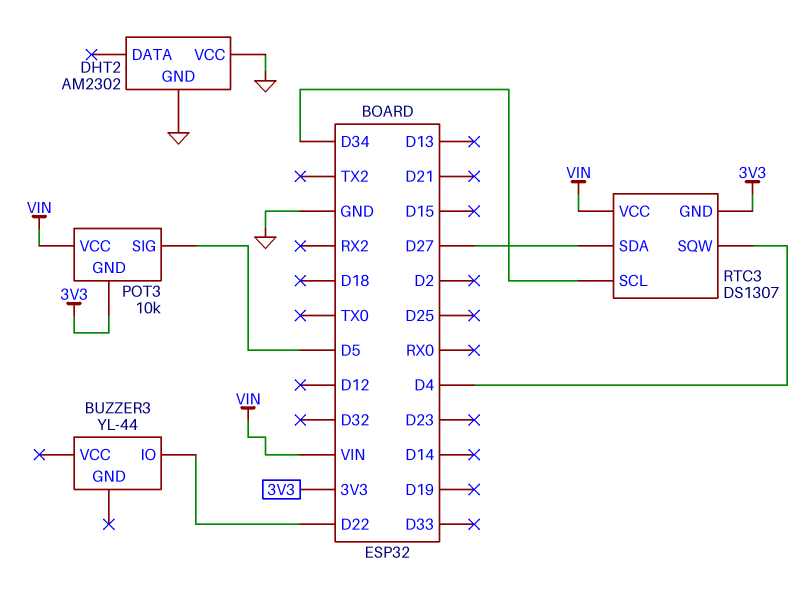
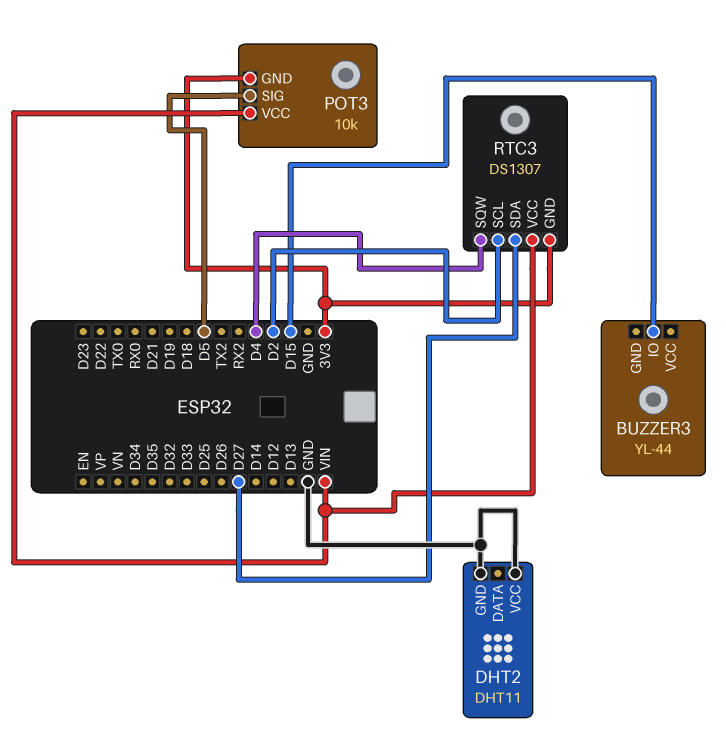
BUZZER3 pin IO: D22 -> D15
DHT2: AM2302 -> DHT11
RTC3 pin SCL: D34 -> D2

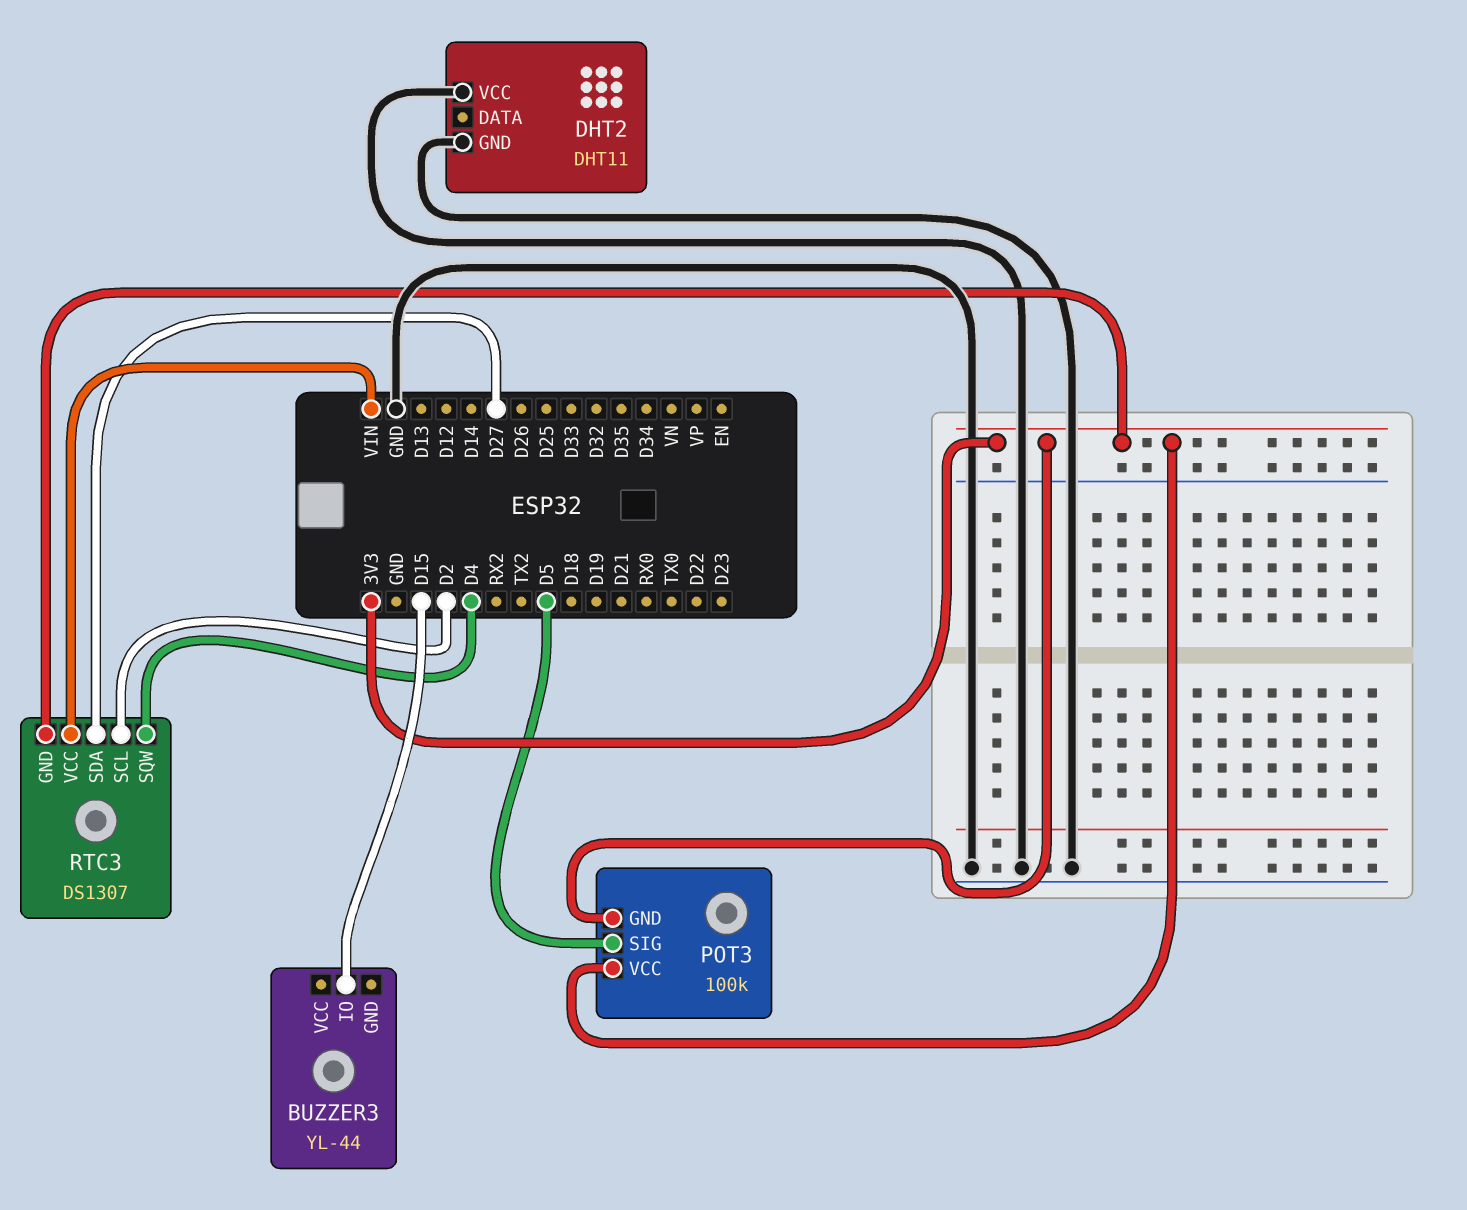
POT3: 10k -> 100k
POT3 pin VCC: VIN -> 3V3

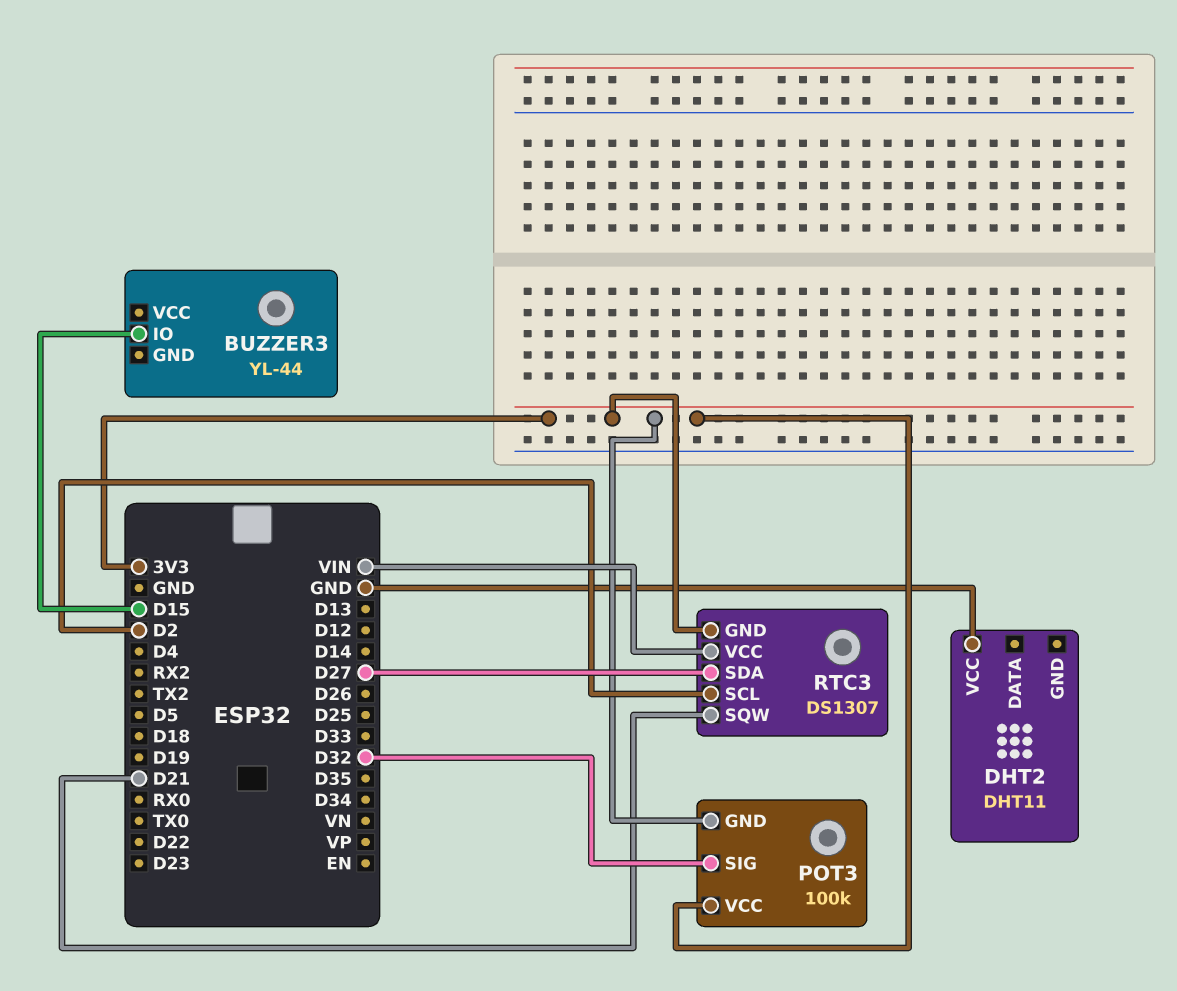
DHT2 pin GND: GND -> none
POT3 pin SIG: D5 -> D32
RTC3 pin SQW: D4 -> D21

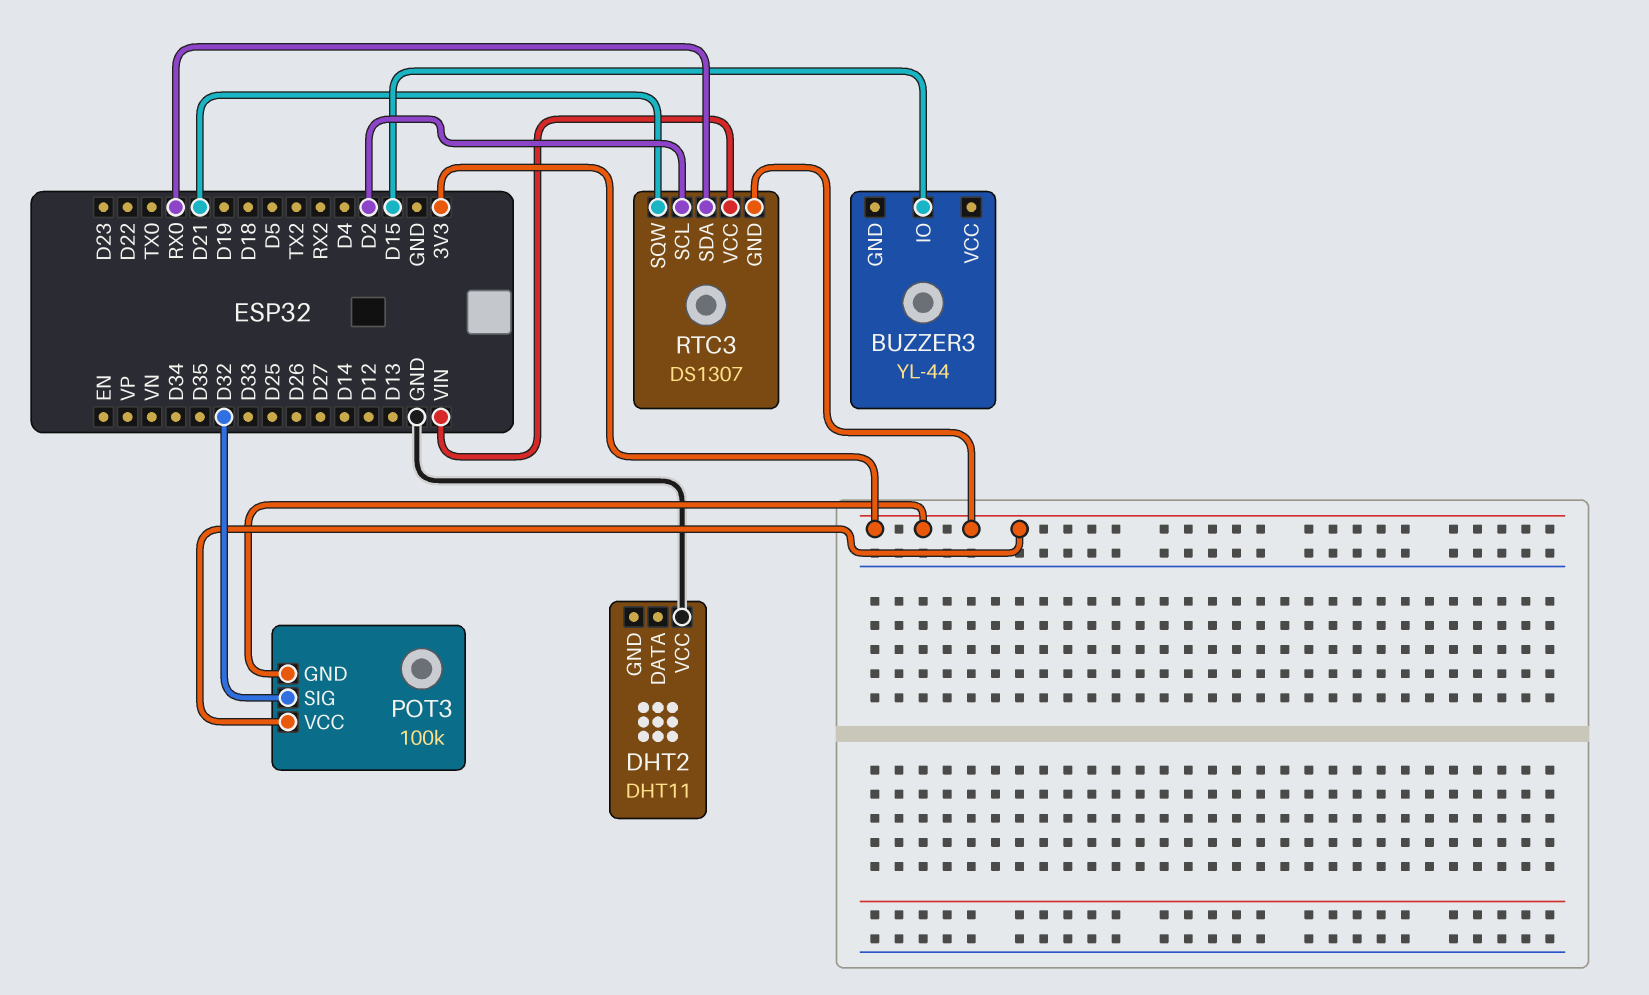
RTC3 pin SDA: D27 -> RX0

